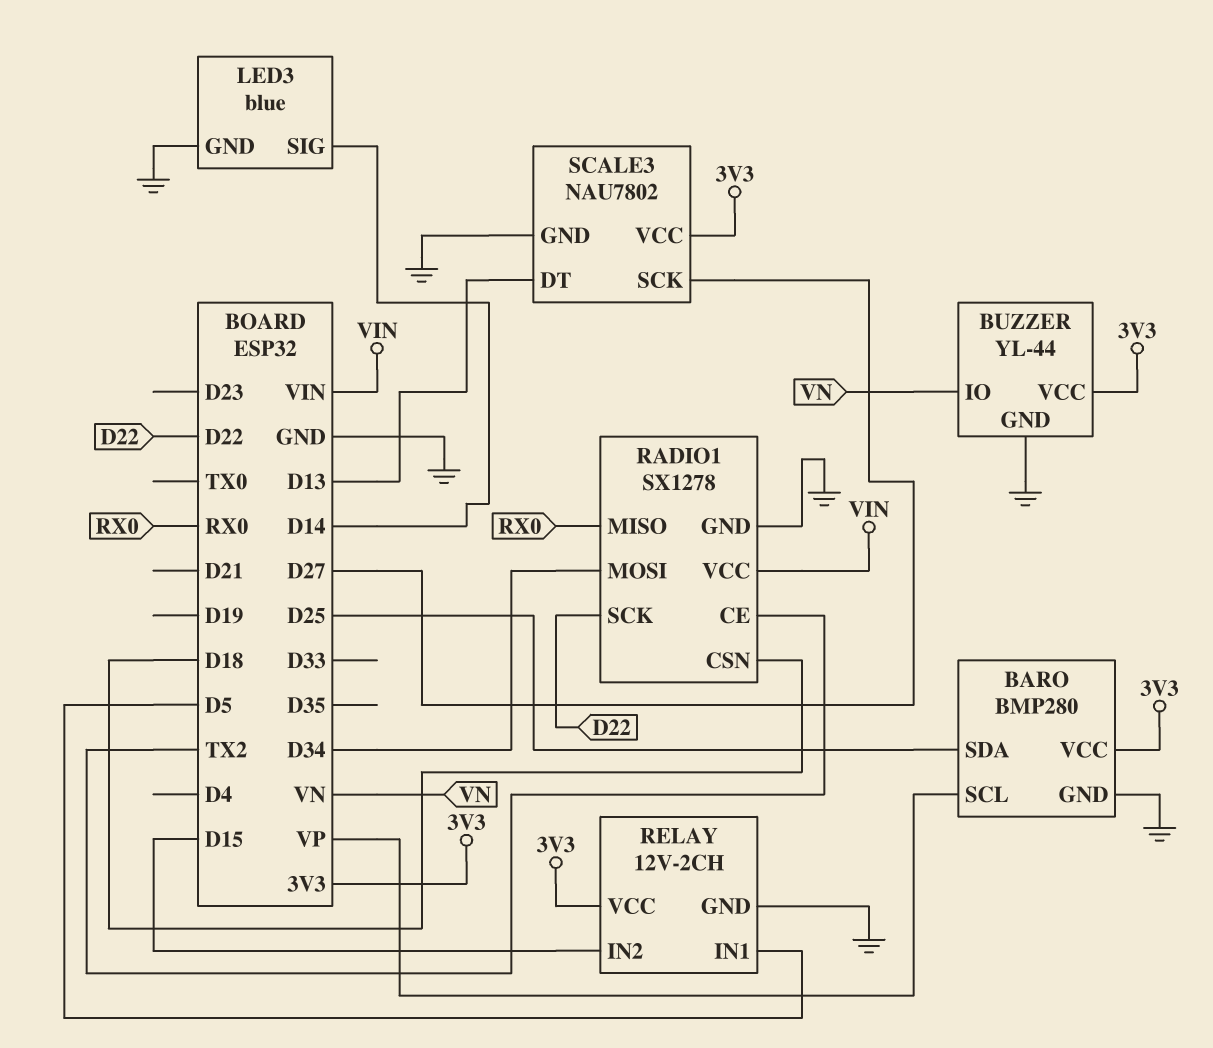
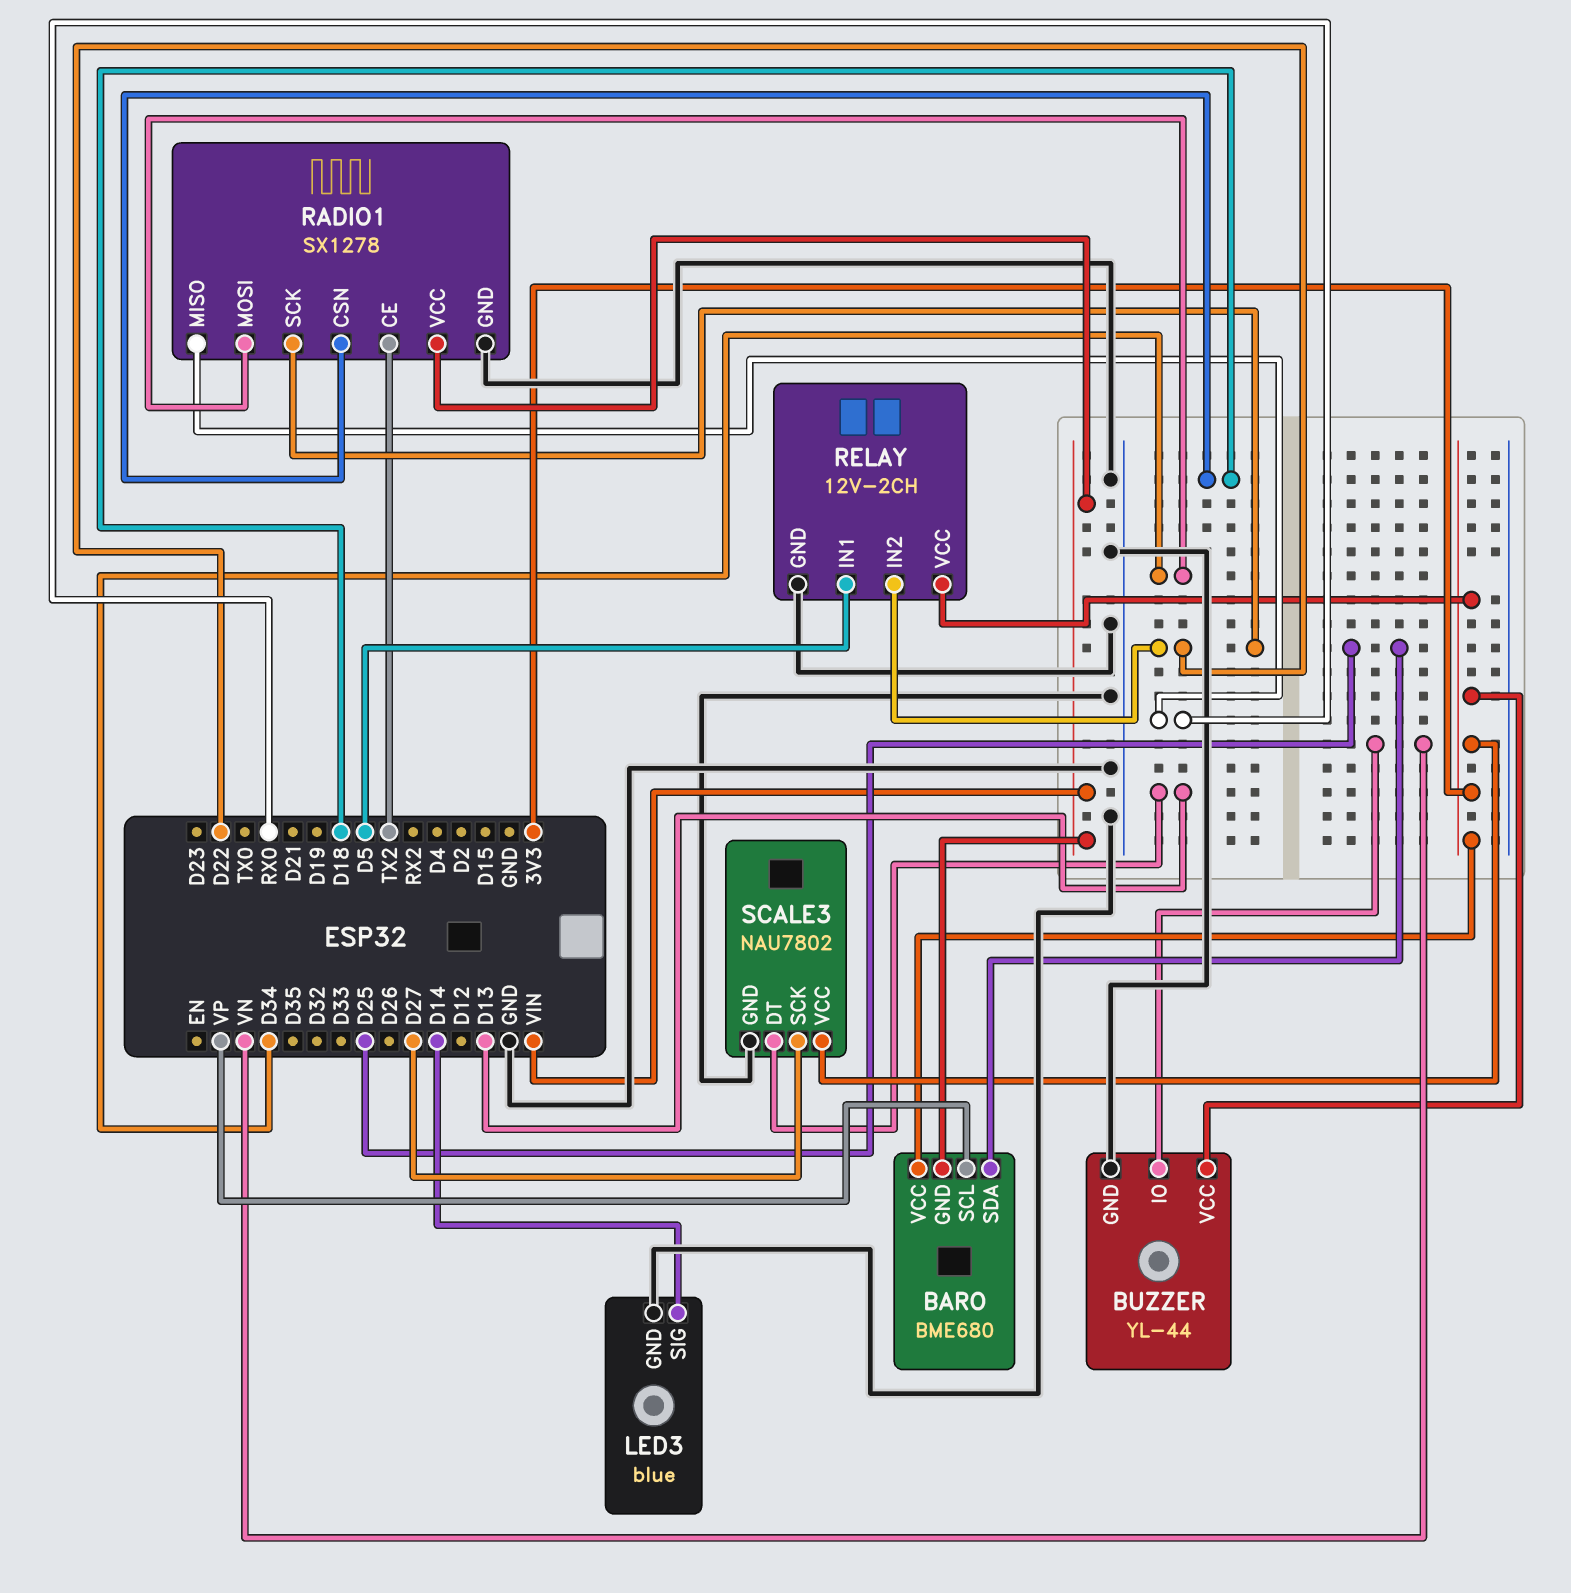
BARO: BMP280 -> BME680
BARO pin GND: GND -> VIN
RELAY pin IN2: D15 -> D22

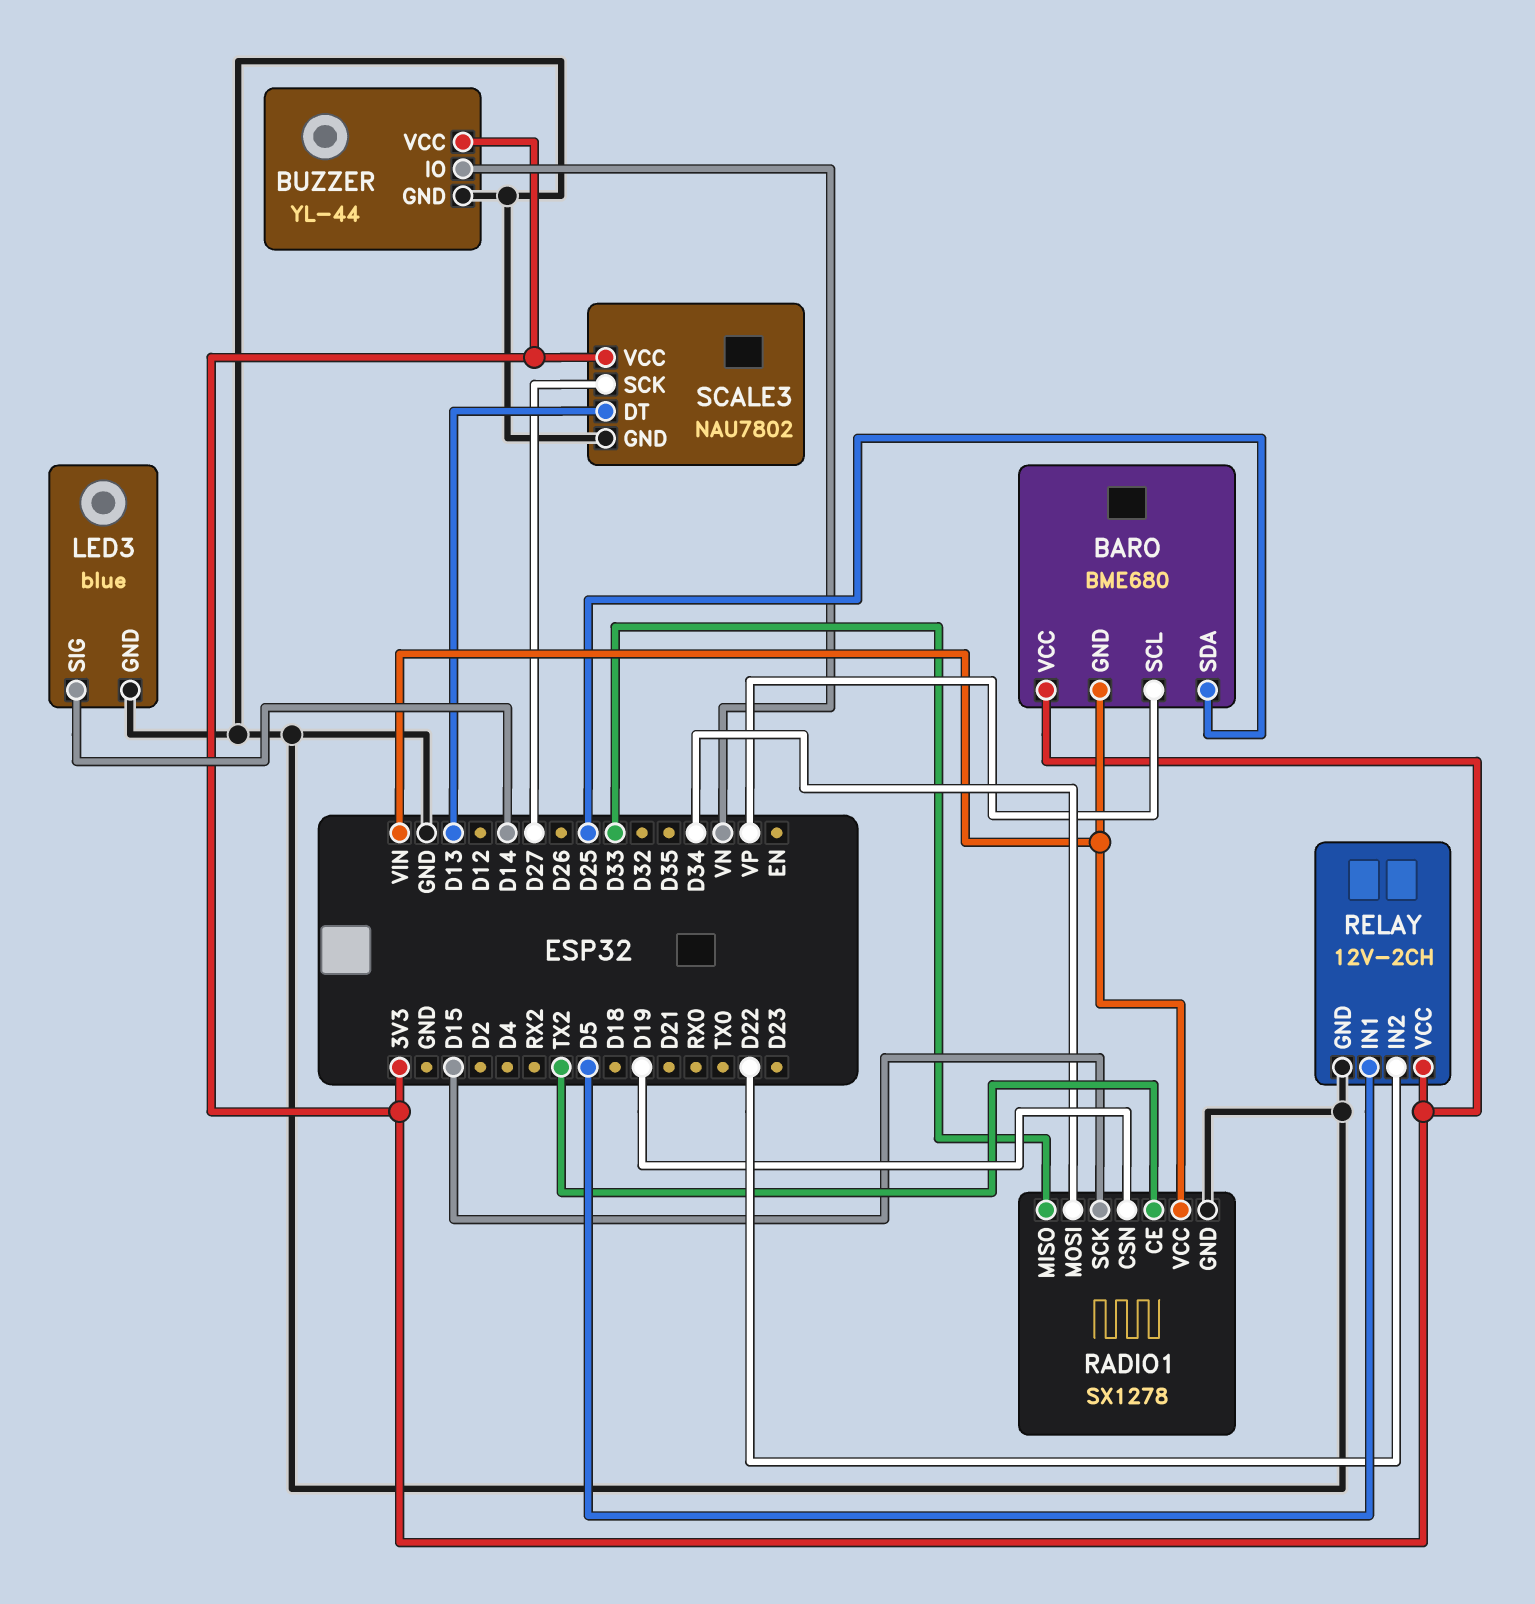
RADIO1 pin CSN: D18 -> D19
RADIO1 pin MISO: RX0 -> D33
RADIO1 pin SCK: D22 -> D15

